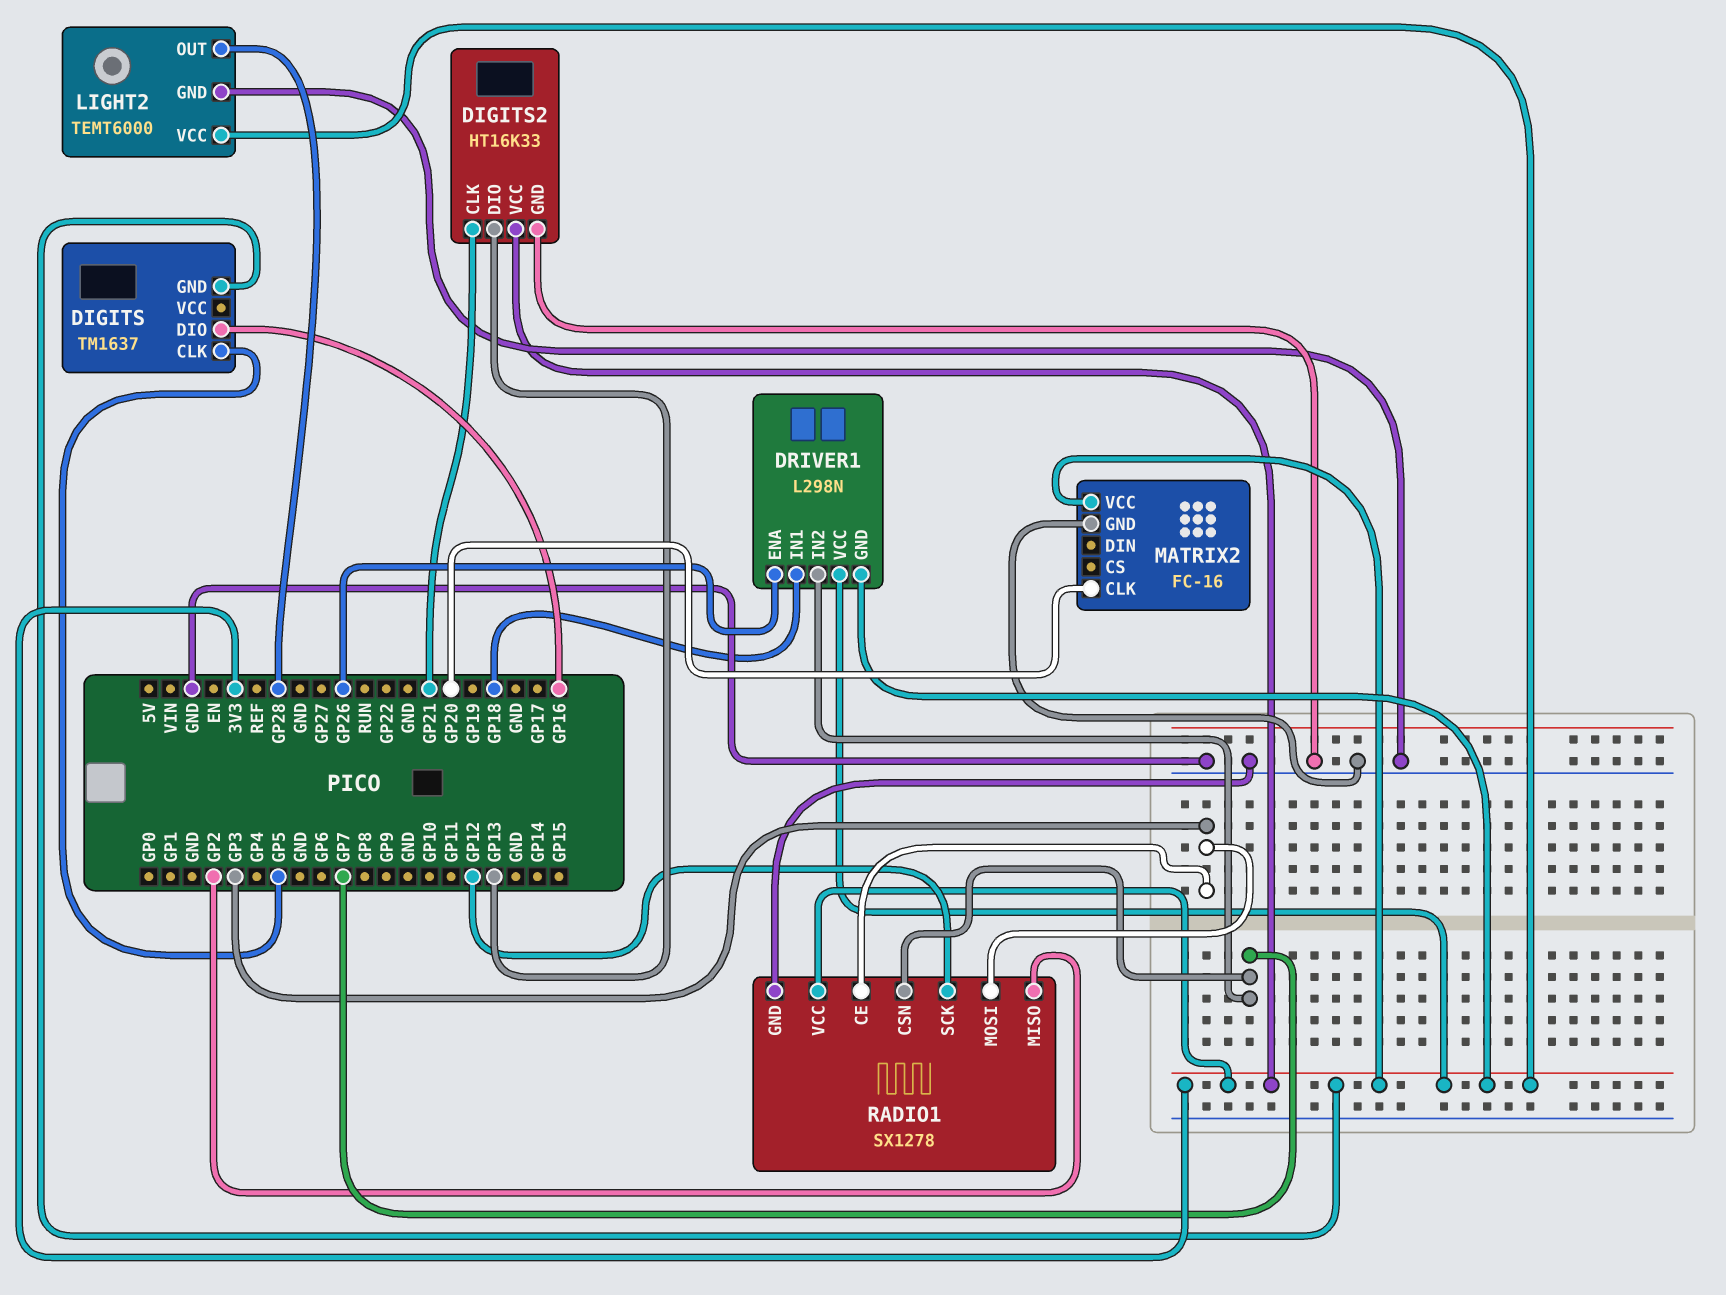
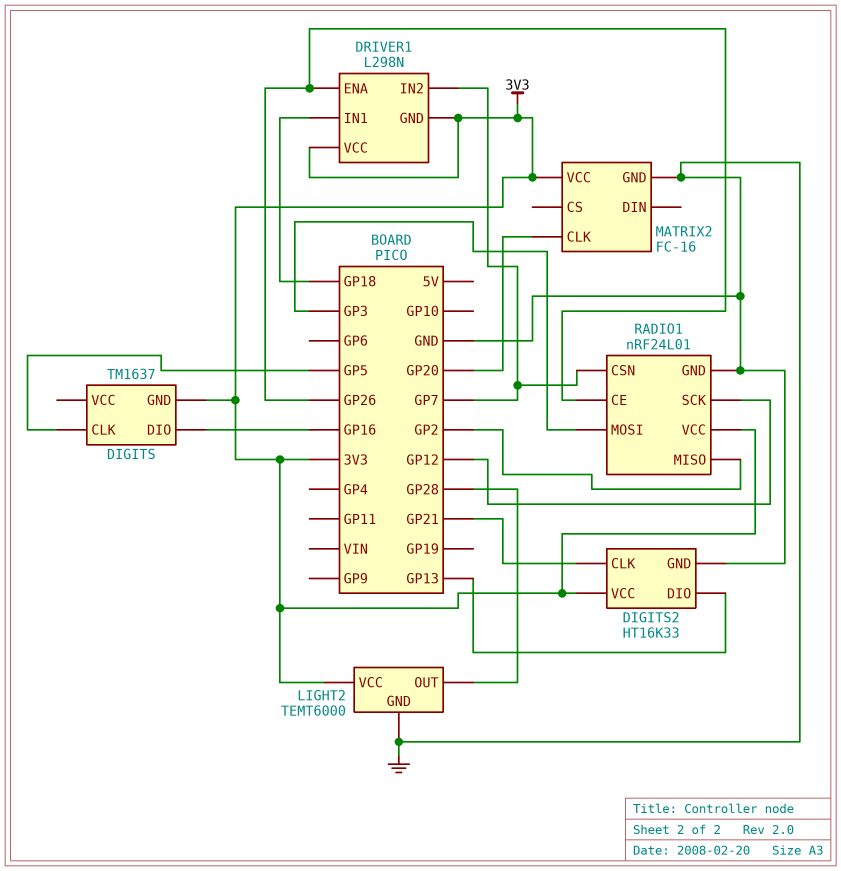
RADIO1: SX1278 -> nRF24L01
RADIO1 pin CE: GP3 -> GP26

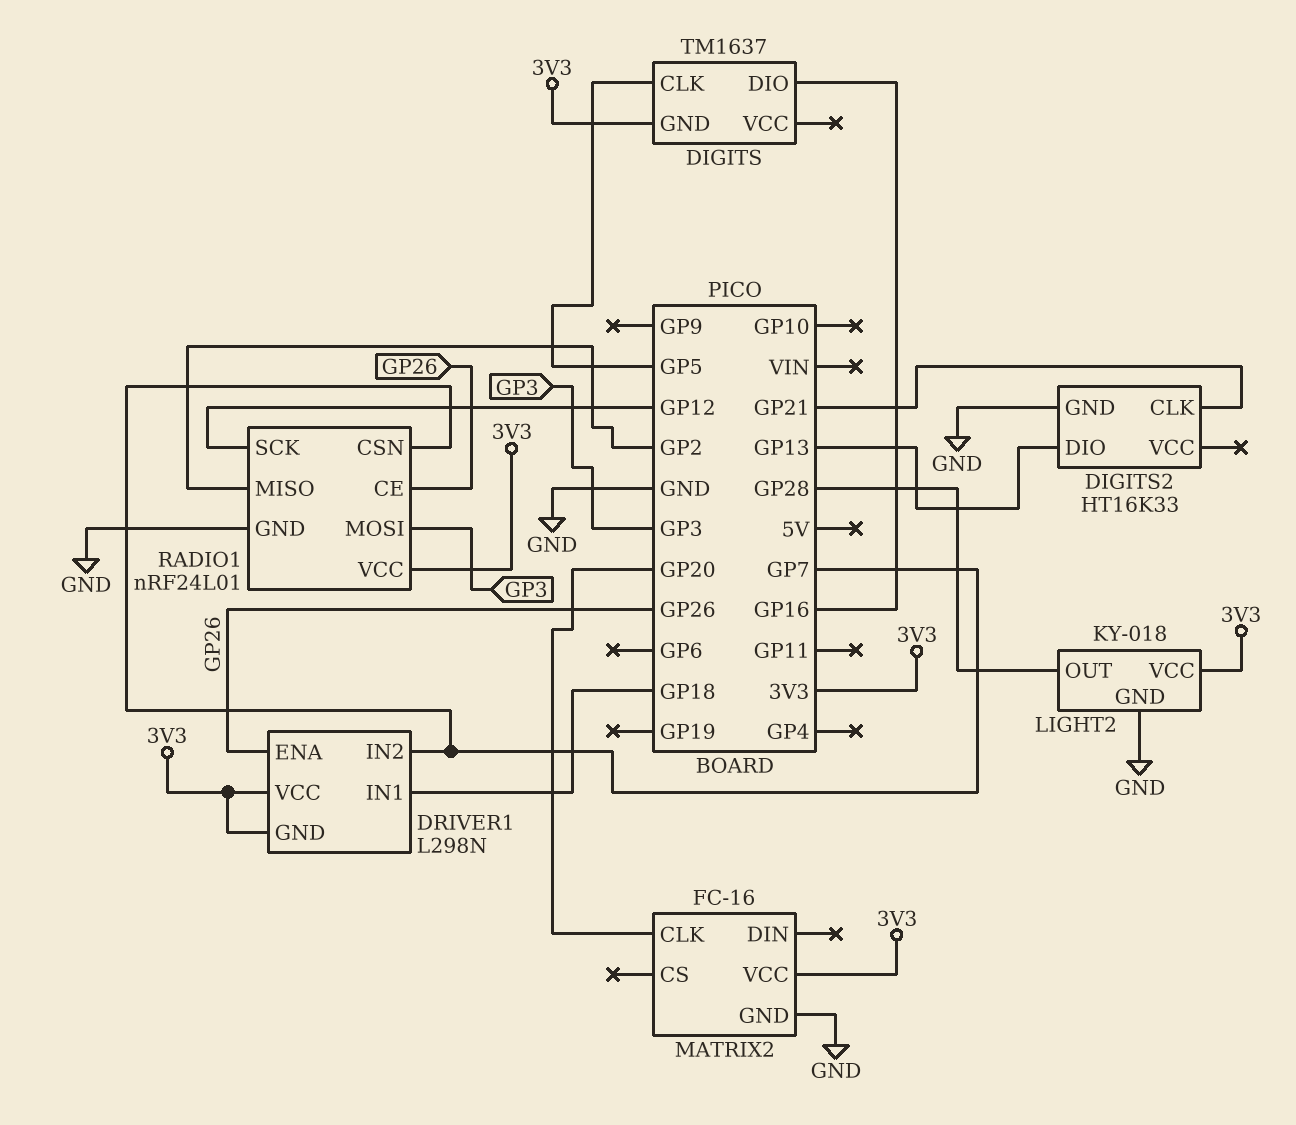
DIGITS2 pin VCC: 3V3 -> none
LIGHT2: TEMT6000 -> KY-018

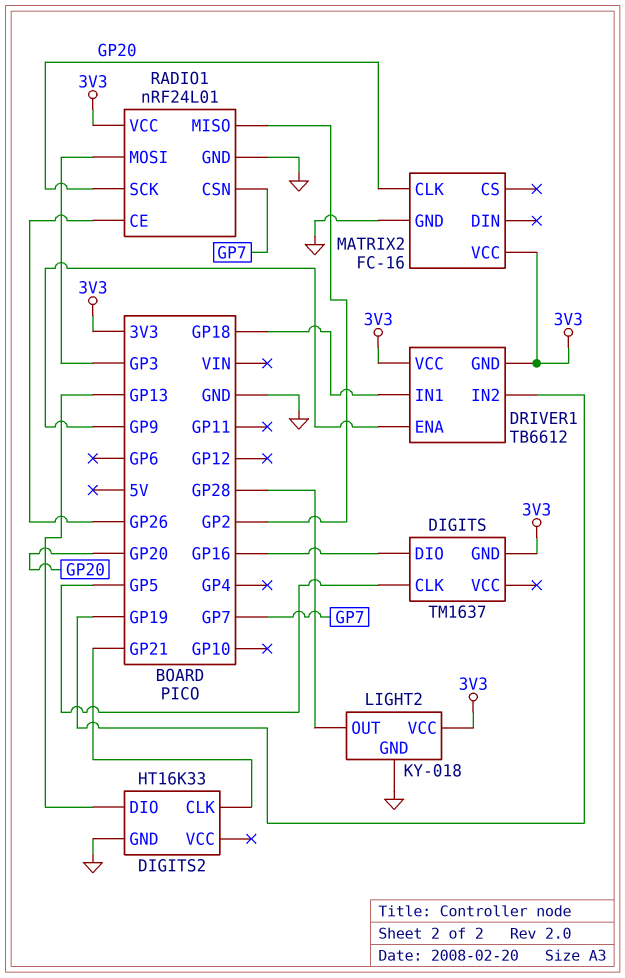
DRIVER1: L298N -> TB6612
DRIVER1 pin ENA: GP26 -> GP9
DRIVER1 pin IN2: GP7 -> GP19
RADIO1 pin SCK: GP12 -> GP20

